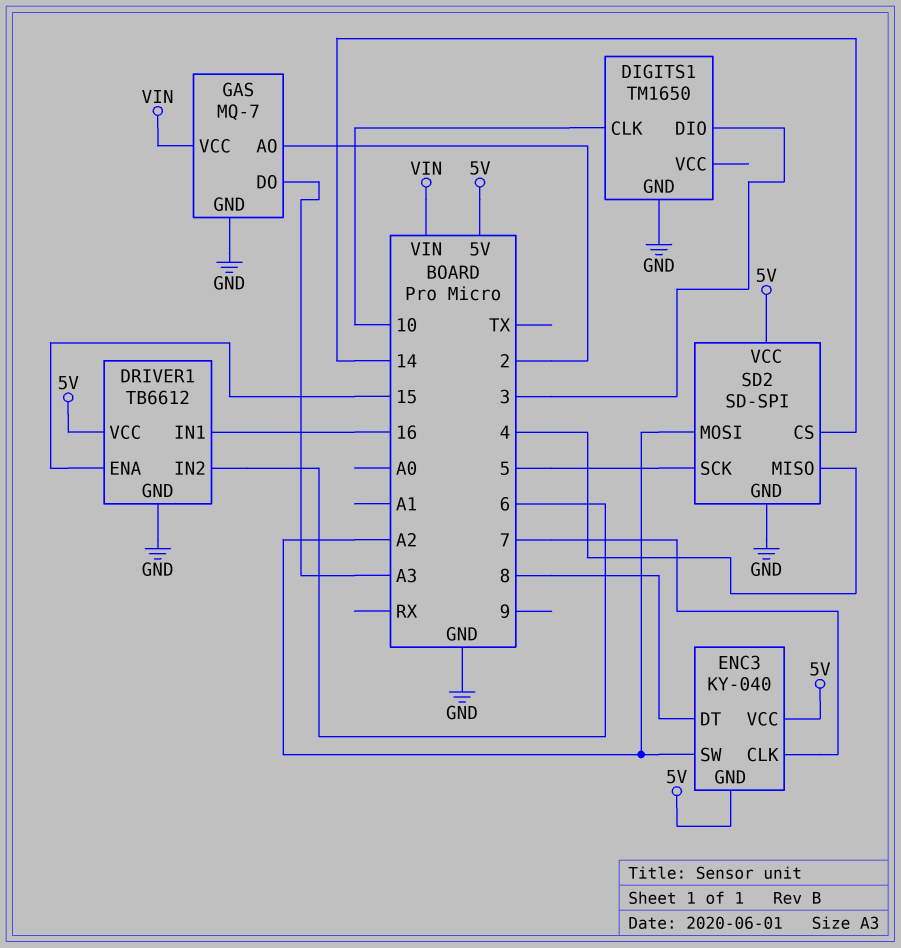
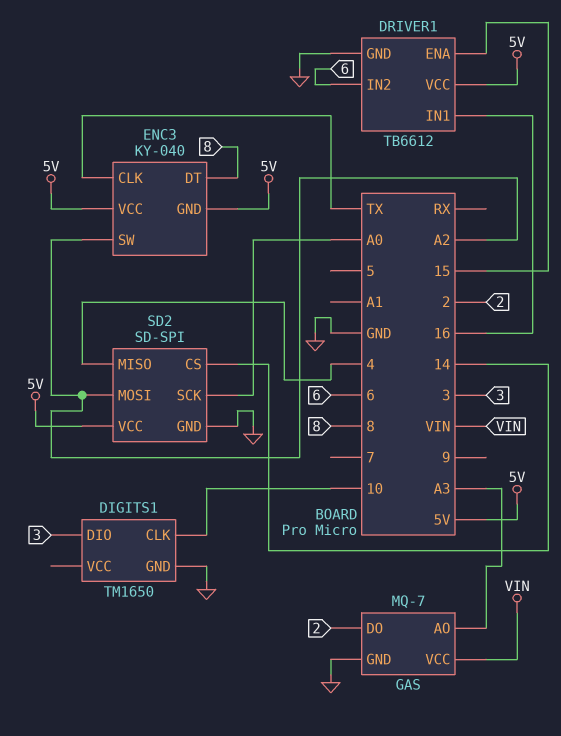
ENC3 pin CLK: 7 -> TX
GAS pin AO: 2 -> A3
GAS pin DO: A3 -> 2
SD2 pin SCK: 5 -> A0

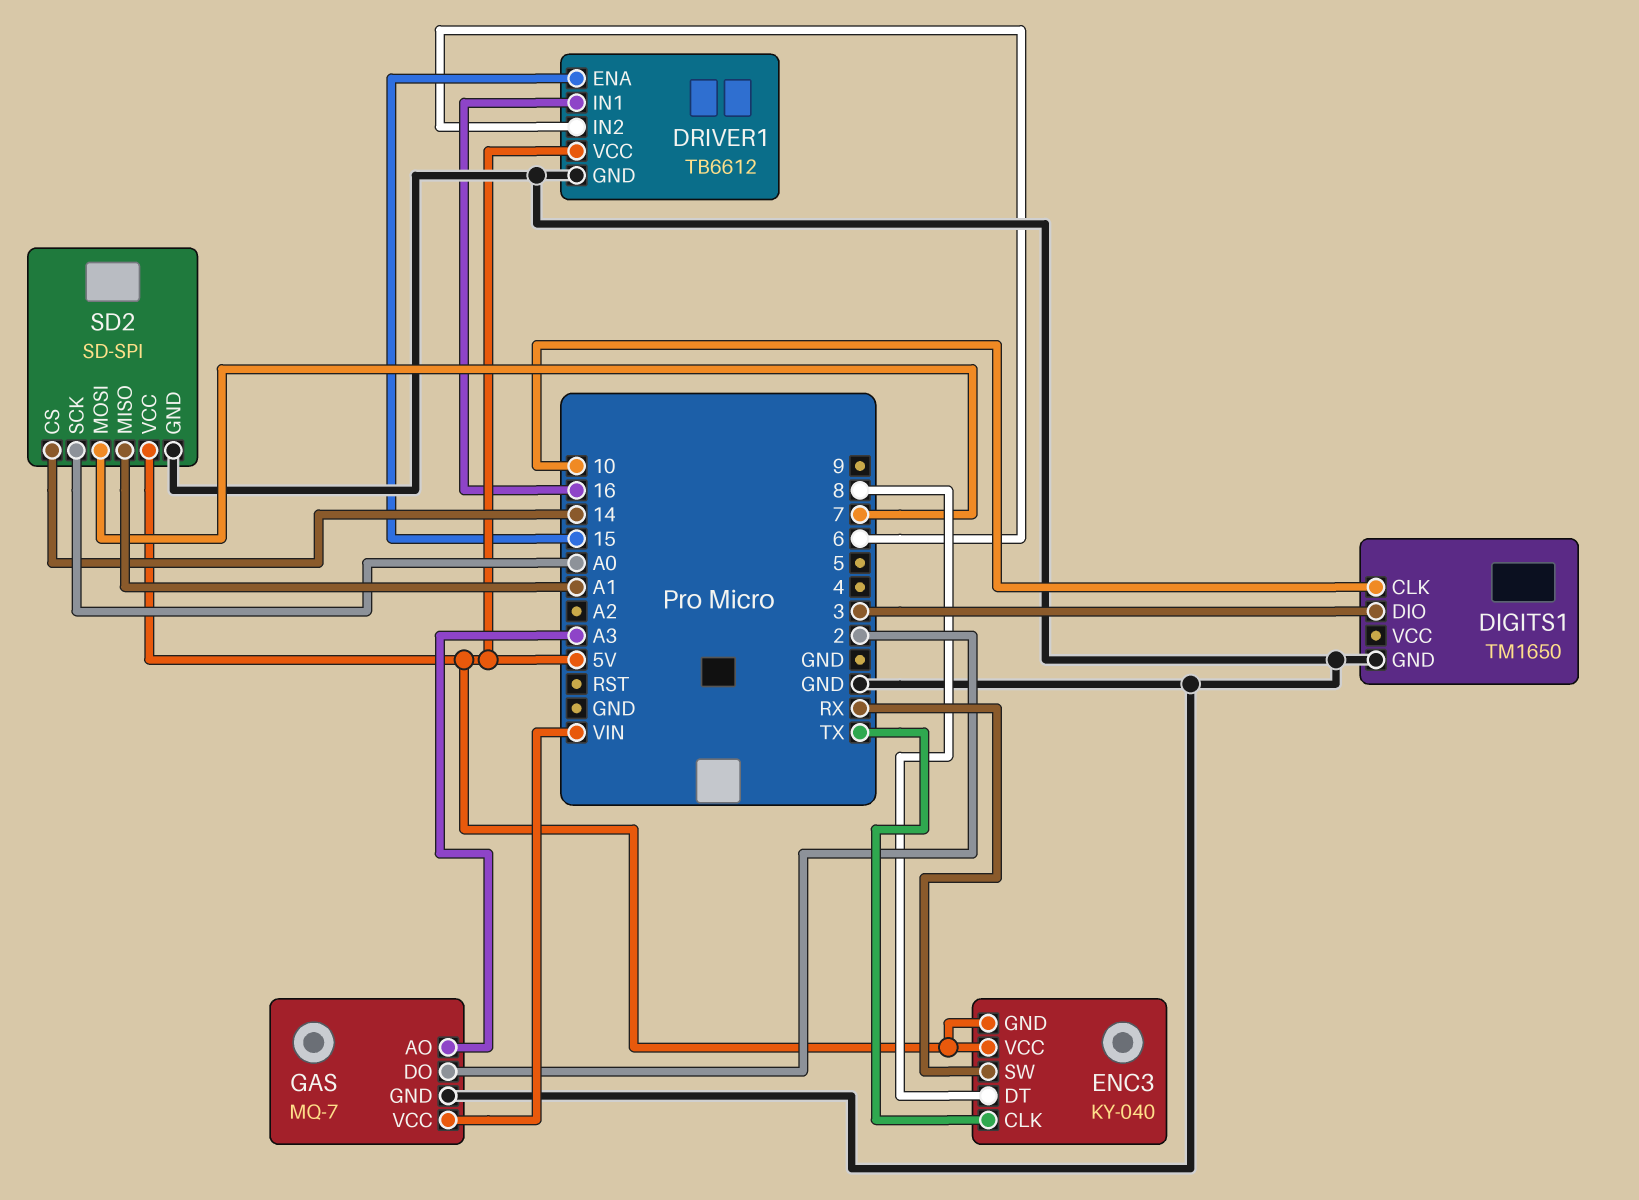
ENC3 pin SW: A2 -> RX
SD2 pin MISO: 4 -> A1
SD2 pin MOSI: A2 -> 7

